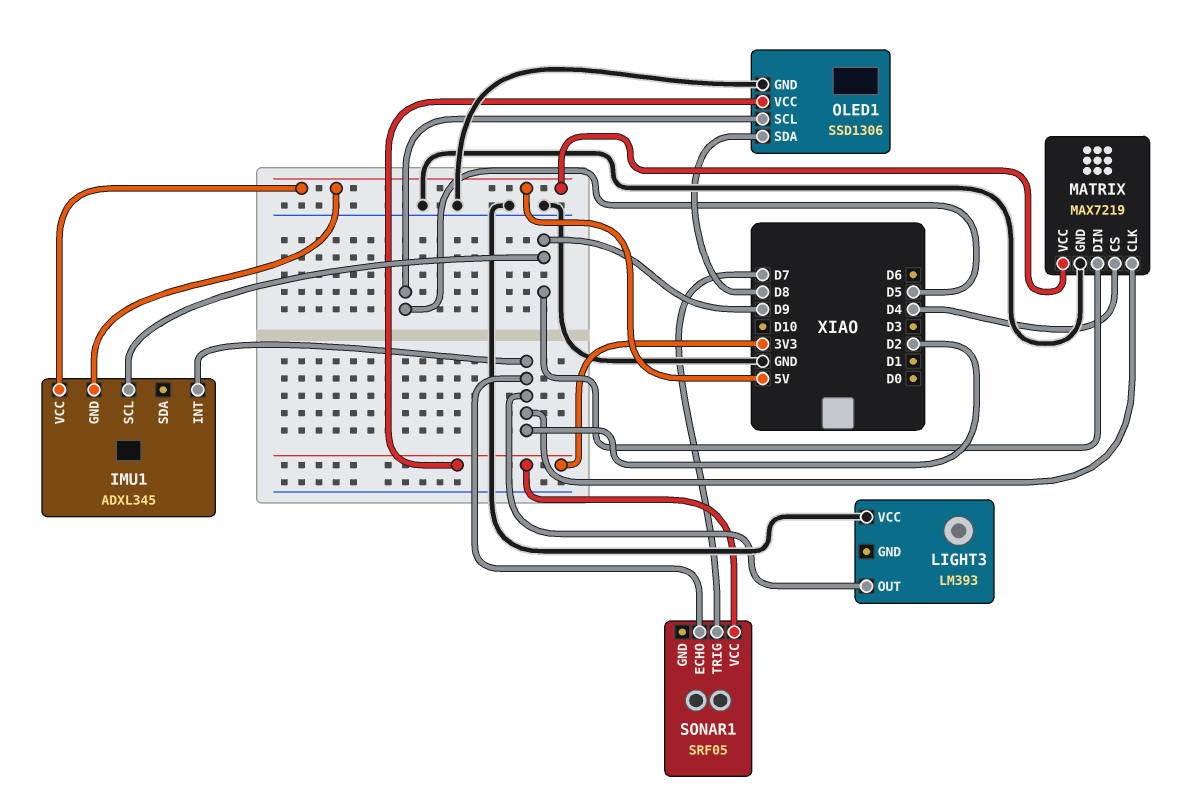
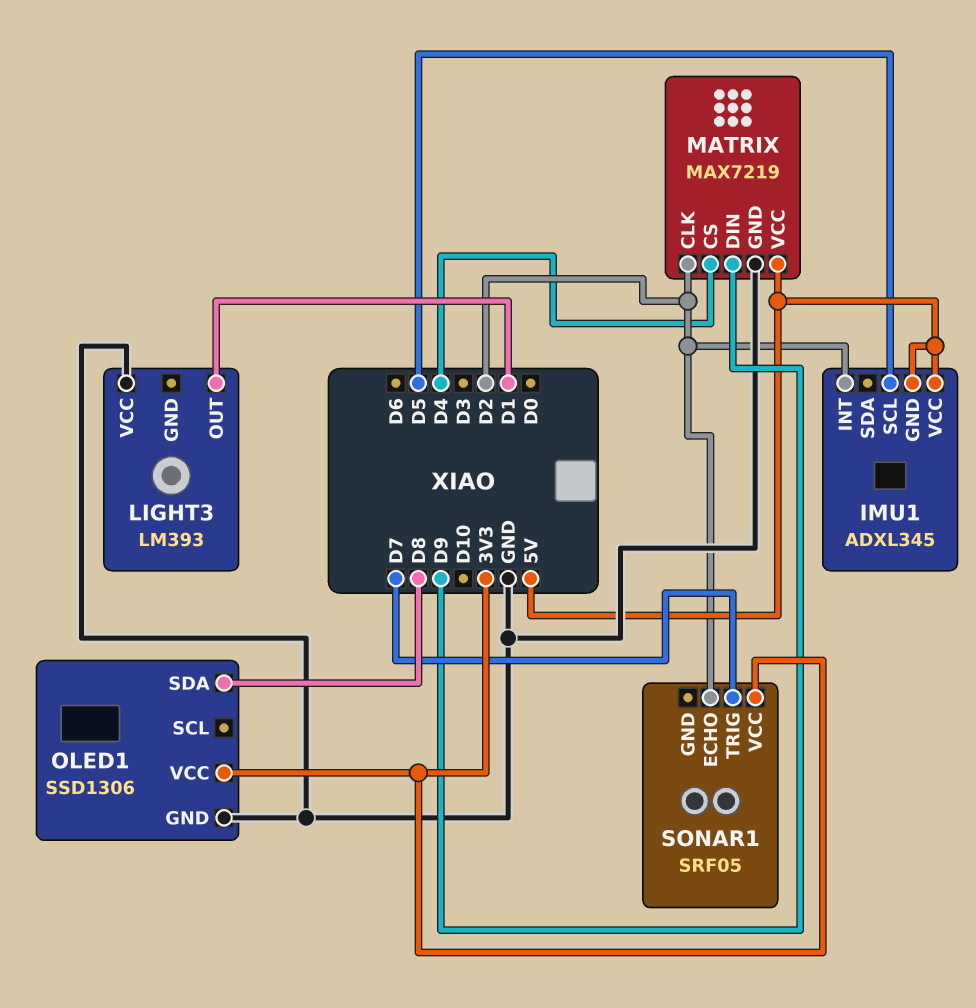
IMU1 pin SCL: D9 -> D5
LIGHT3 pin OUT: D2 -> D1
OLED1 pin SCL: D5 -> none

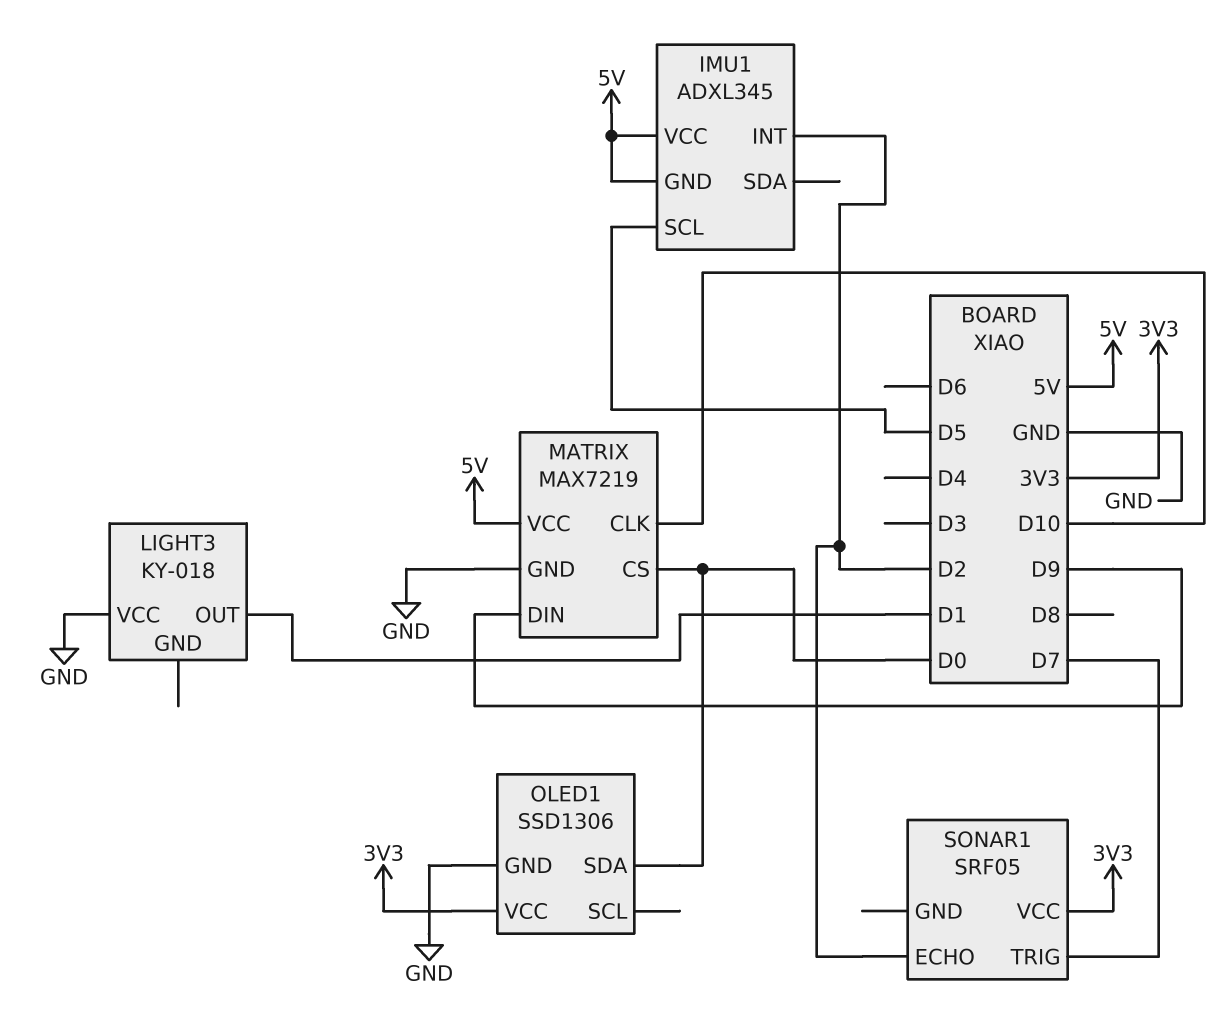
LIGHT3: LM393 -> KY-018
MATRIX pin CLK: D2 -> D10
MATRIX pin CS: D4 -> D0
OLED1 pin SDA: D8 -> D0

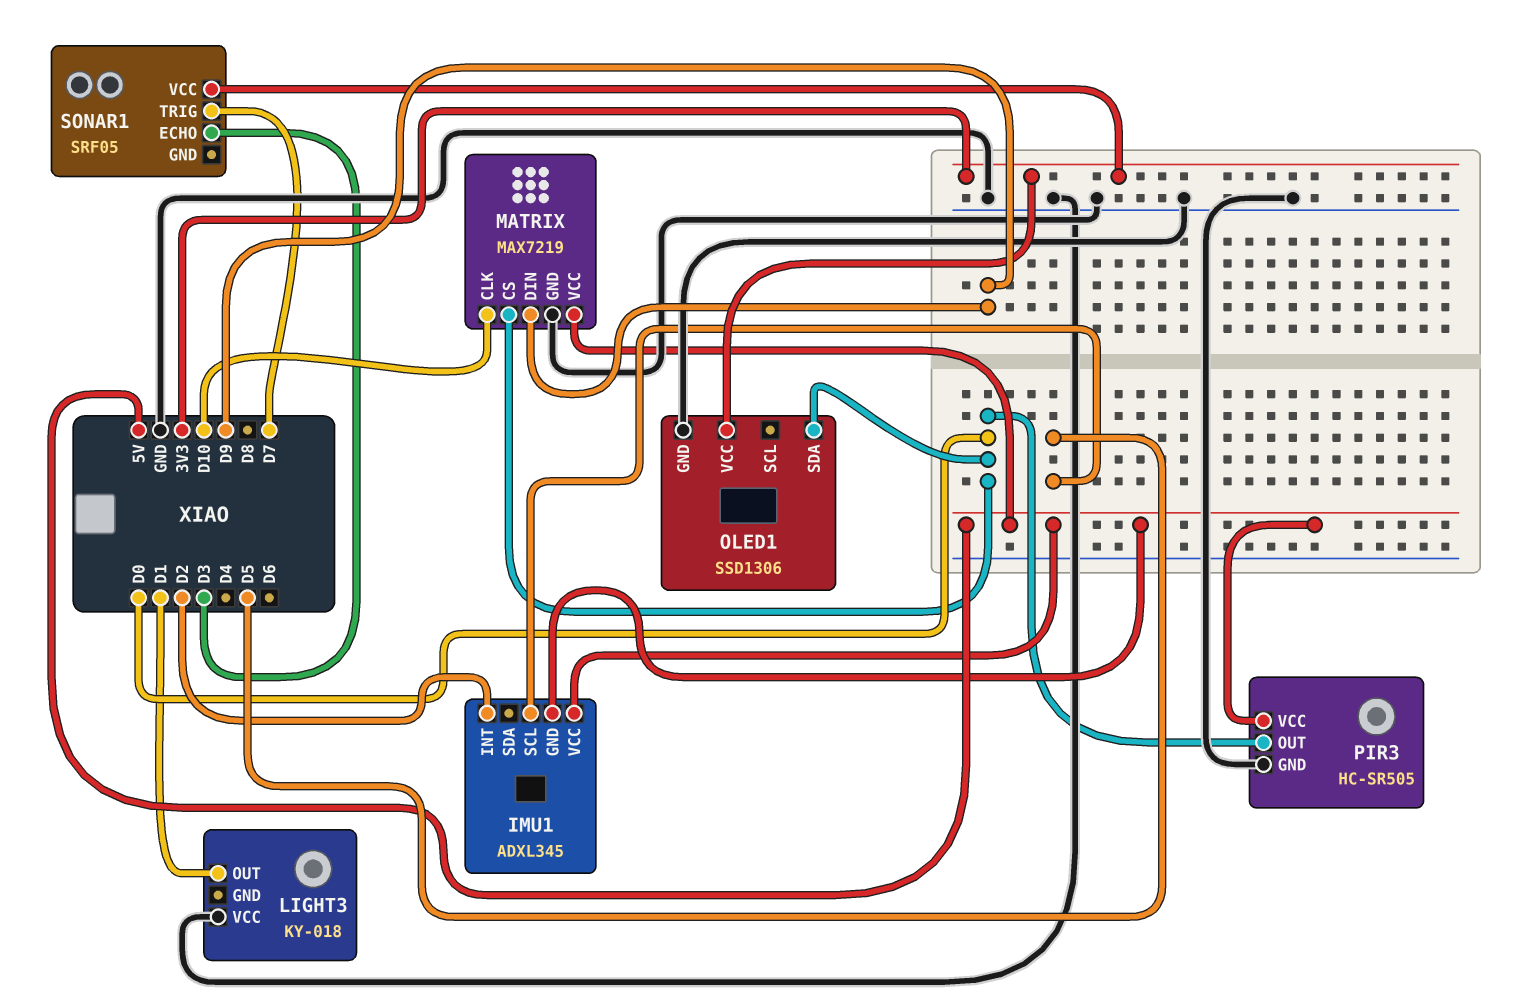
PIR3: none -> HC-SR505
PIR3 pin GND: none -> GND
PIR3 pin OUT: none -> D0
PIR3 pin VCC: none -> 5V
SONAR1 pin ECHO: D2 -> D3

